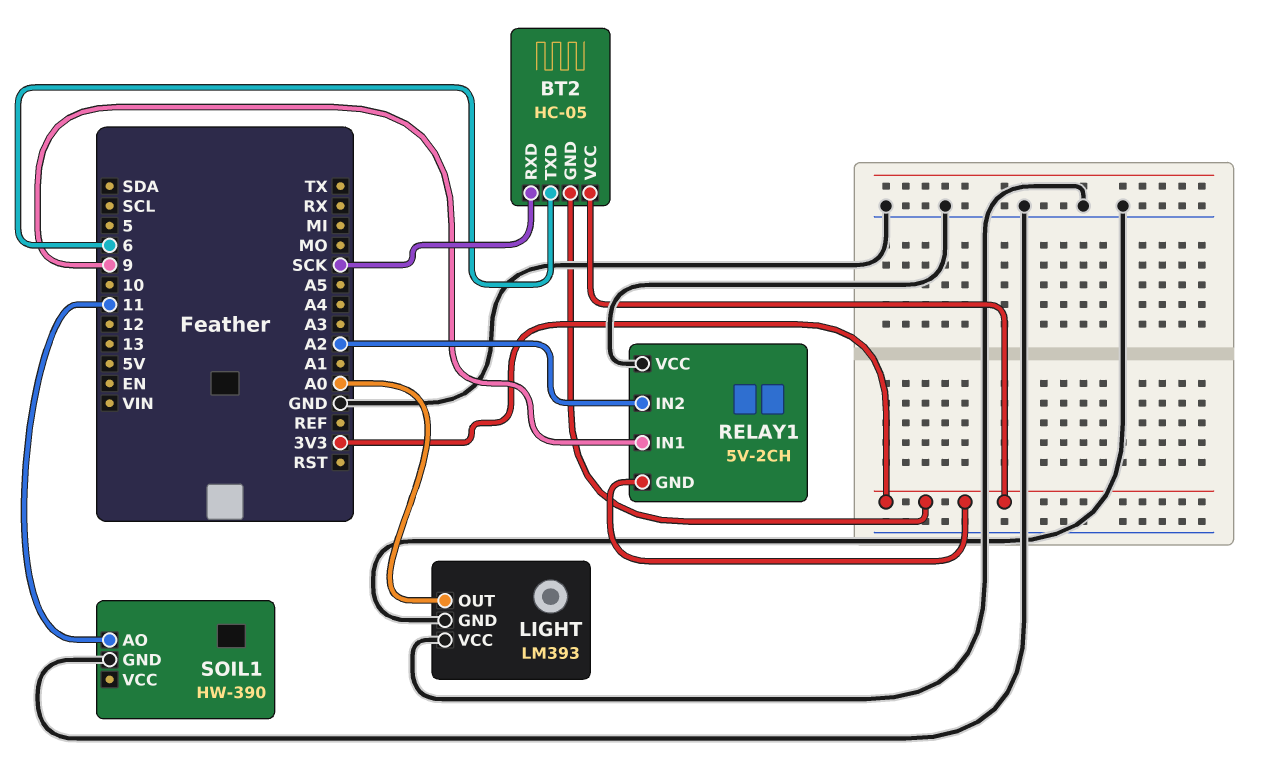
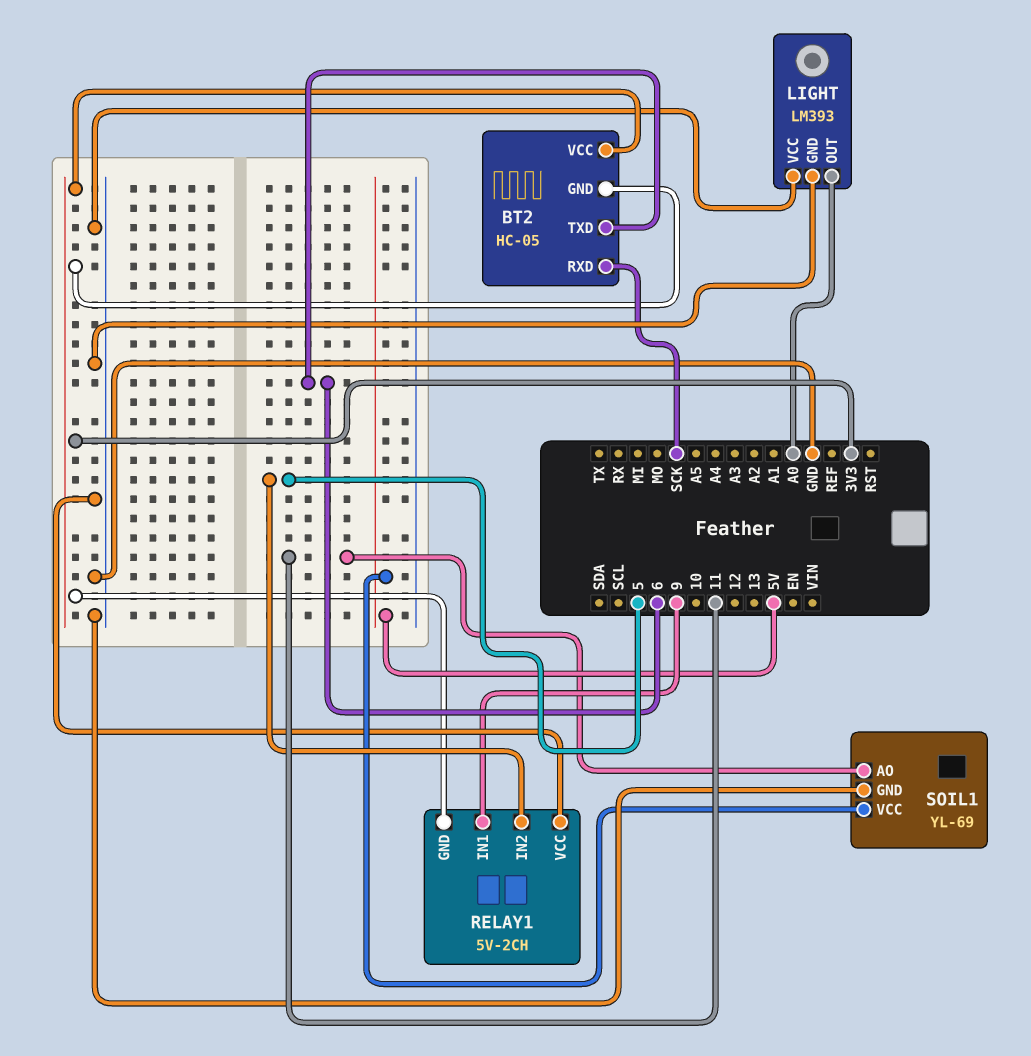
RELAY1 pin IN2: A2 -> 5
SOIL1: HW-390 -> YL-69
SOIL1 pin VCC: none -> 5V

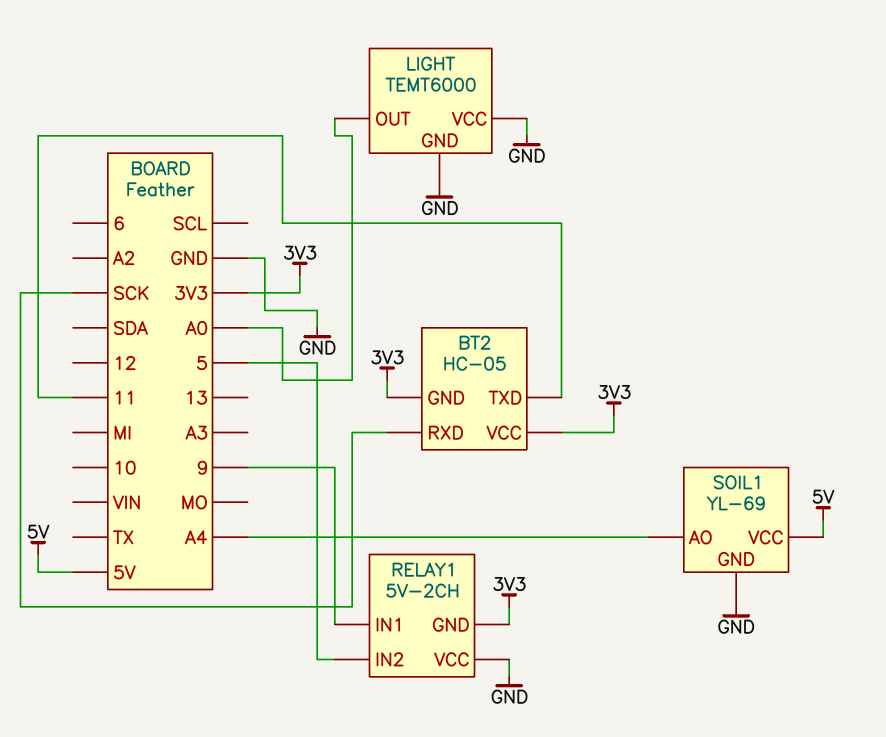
BT2 pin TXD: 6 -> 11
LIGHT: LM393 -> TEMT6000
SOIL1 pin AO: 11 -> A4

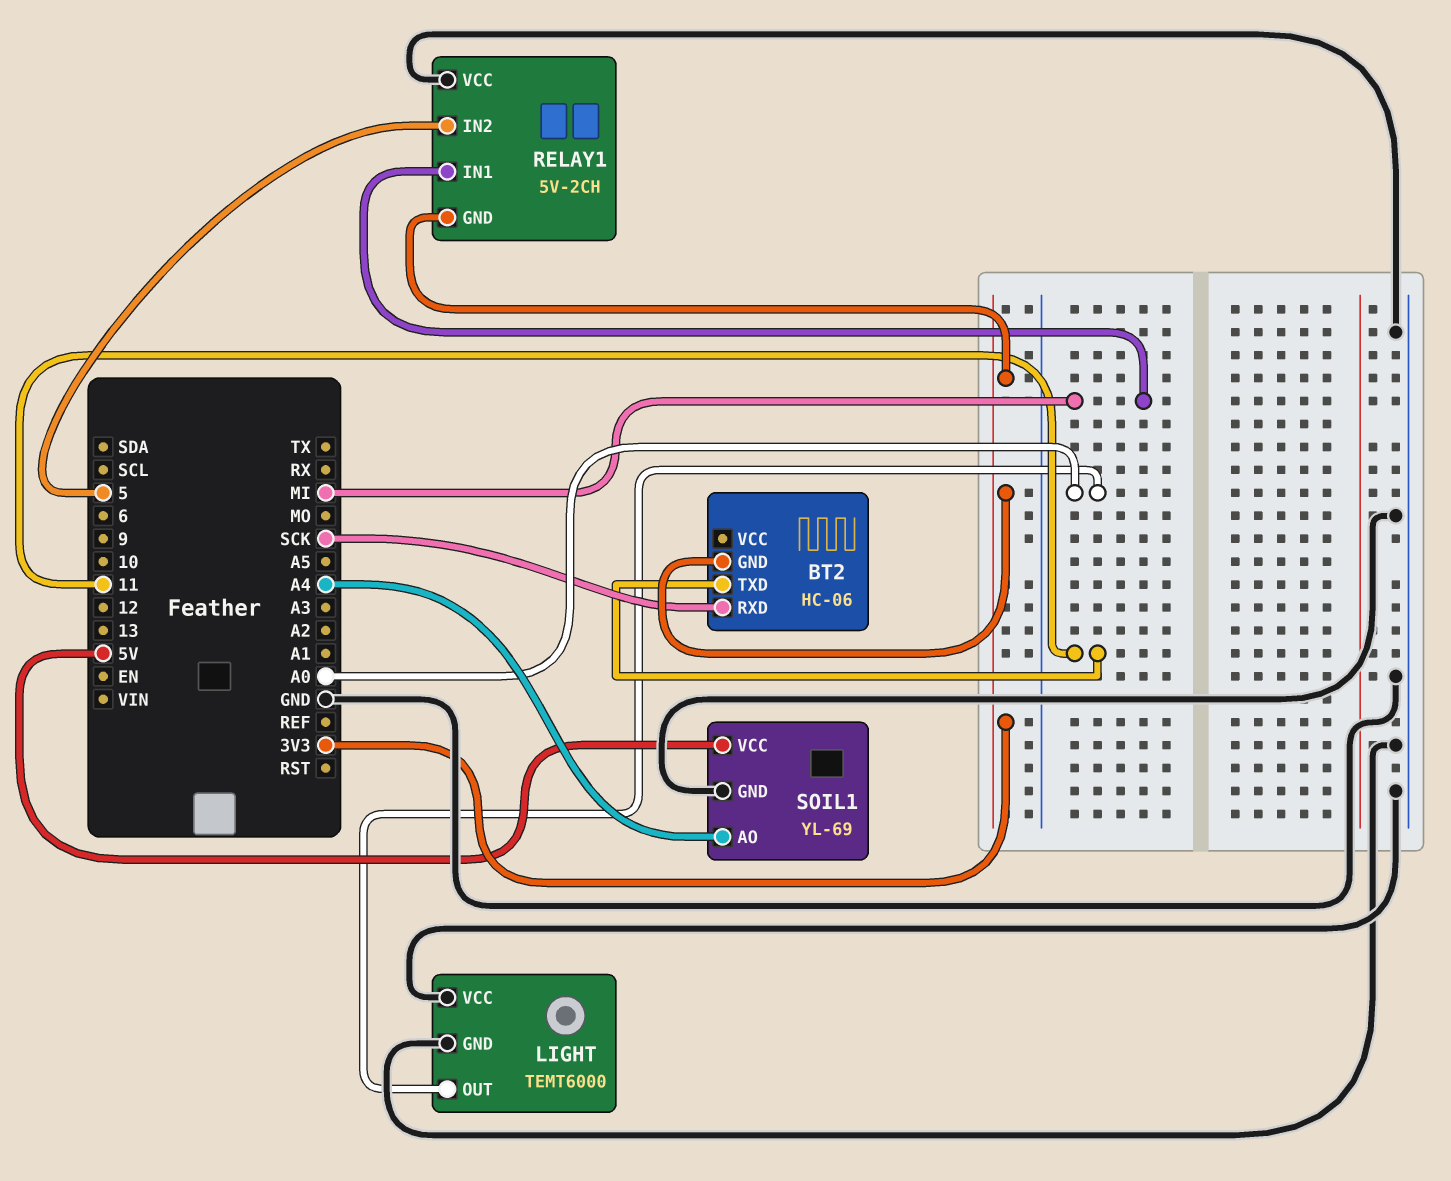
BT2: HC-05 -> HC-06
BT2 pin VCC: 3V3 -> none
RELAY1 pin IN1: 9 -> MI

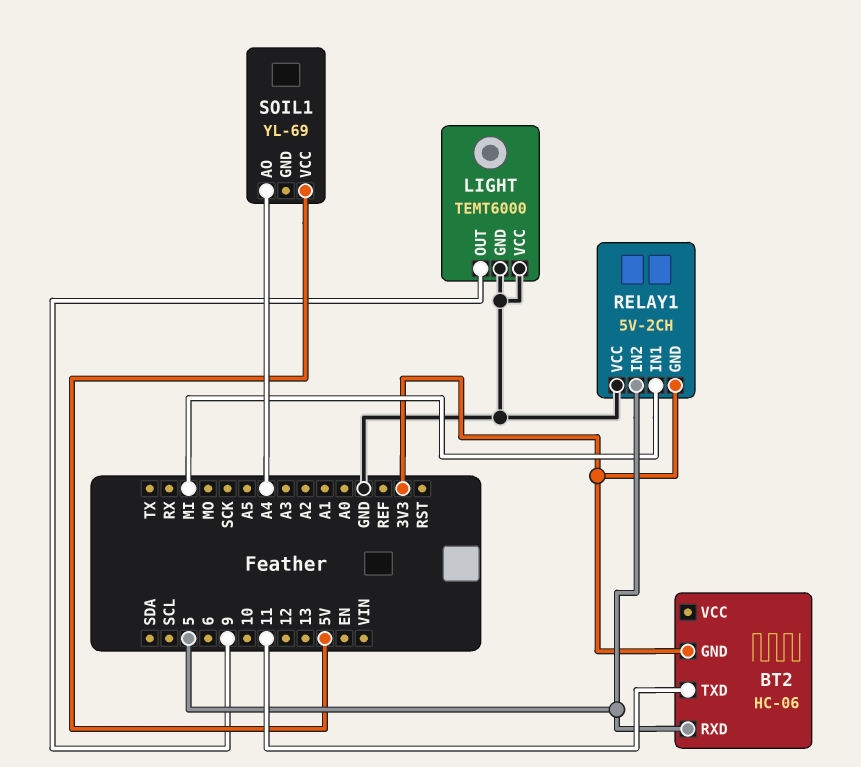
BT2 pin RXD: SCK -> 5
LIGHT pin OUT: A0 -> 9
SOIL1 pin GND: GND -> none

